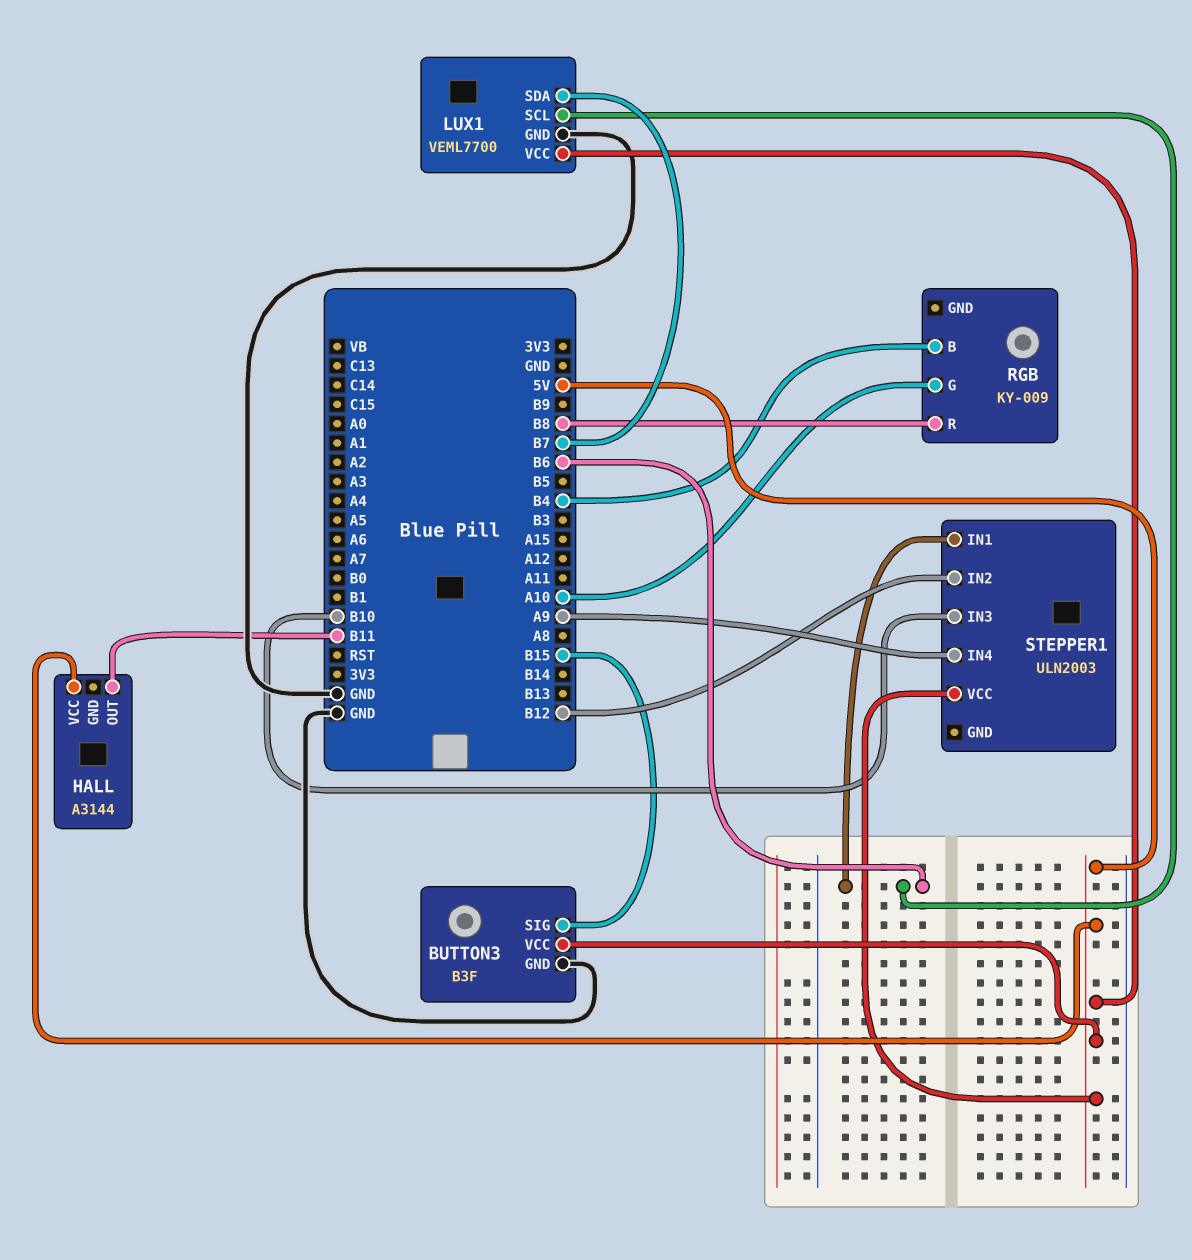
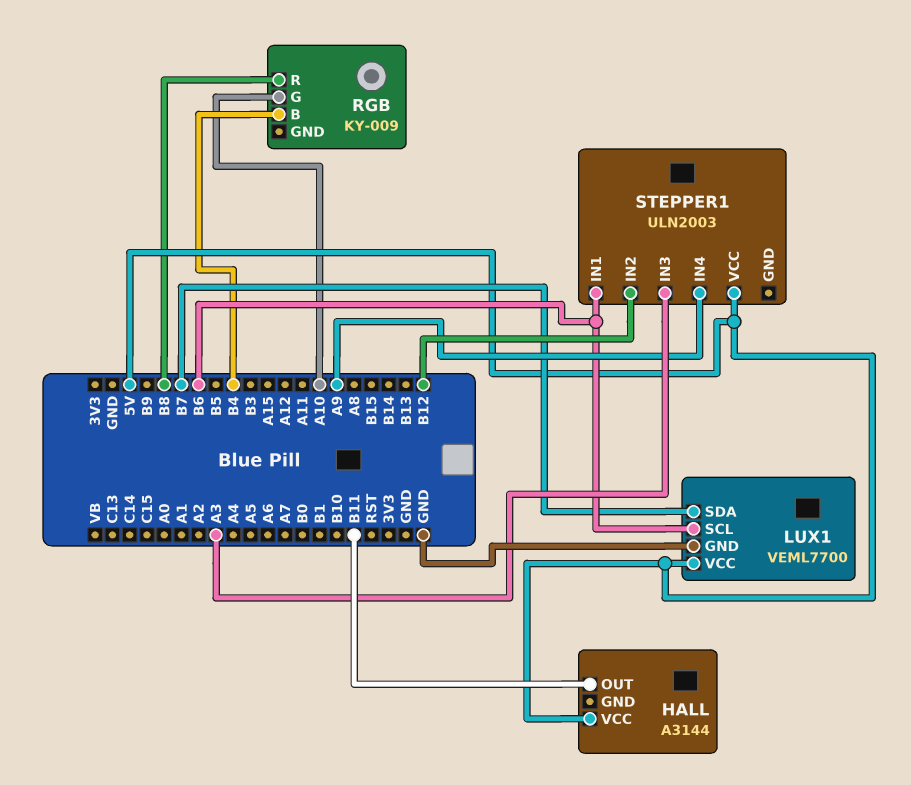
BUTTON3: B3F -> none
BUTTON3 pin GND: GND -> none
BUTTON3 pin SIG: B15 -> none
BUTTON3 pin VCC: 5V -> none
STEPPER1 pin IN3: B10 -> A3

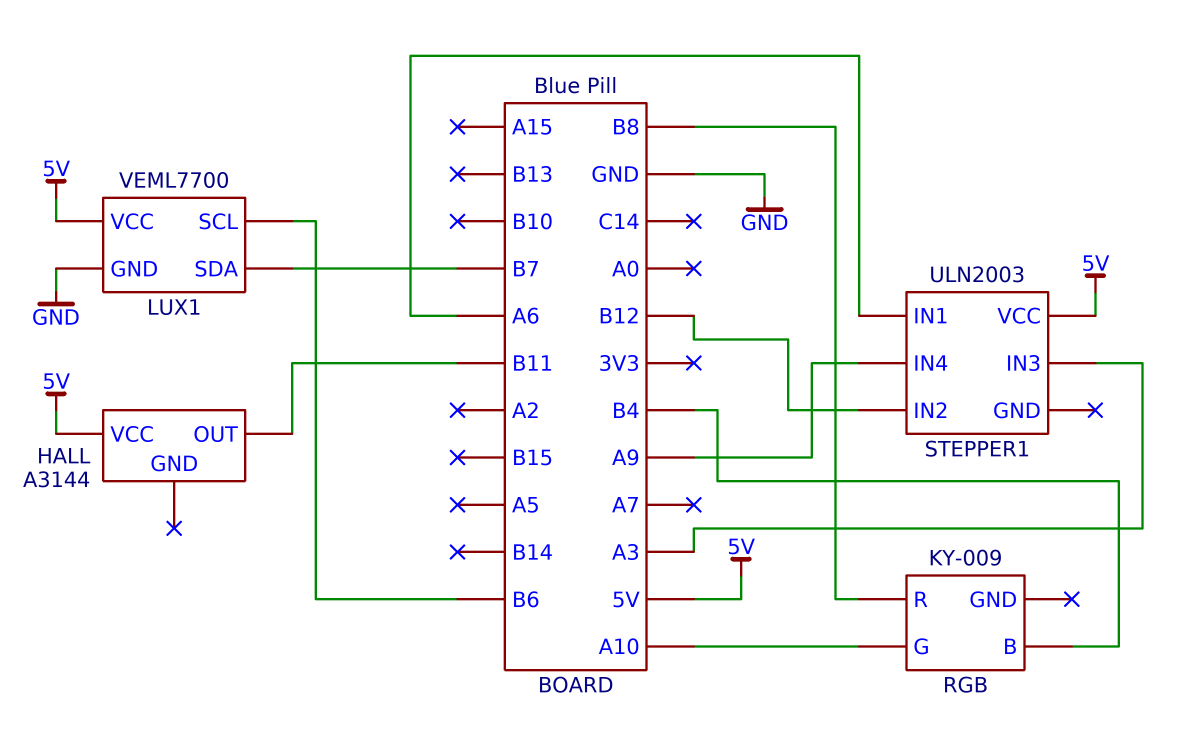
STEPPER1 pin IN1: B6 -> A6

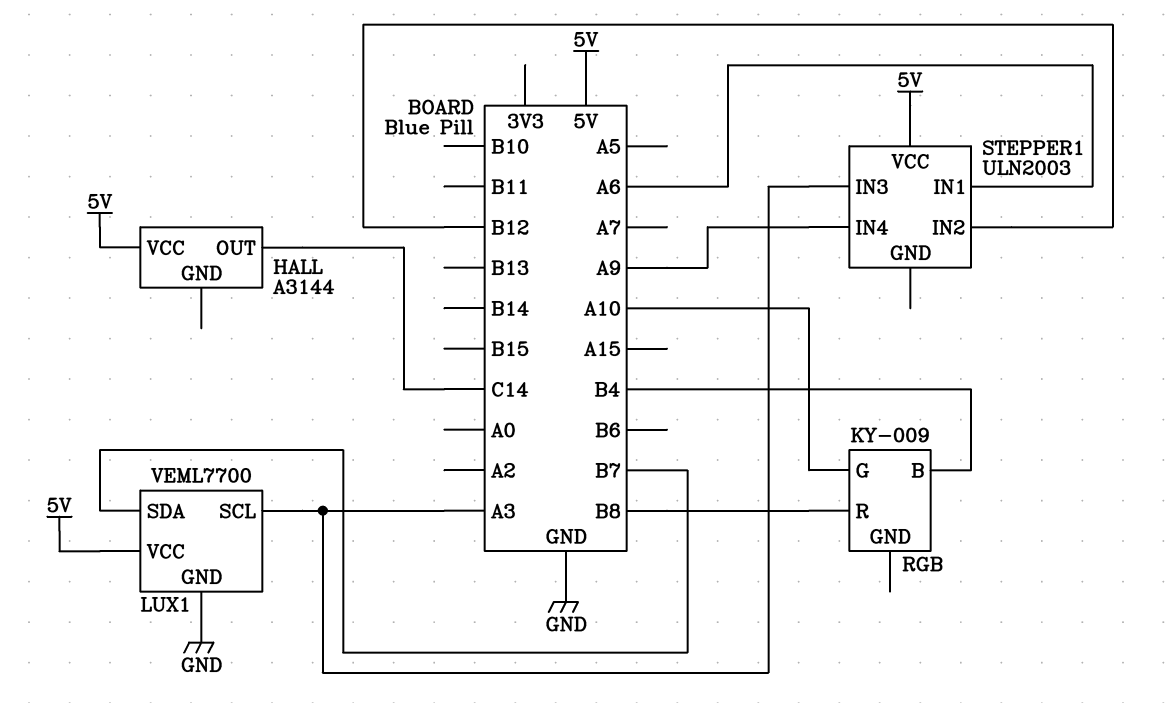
HALL pin OUT: B11 -> C14
LUX1 pin SCL: B6 -> A3

